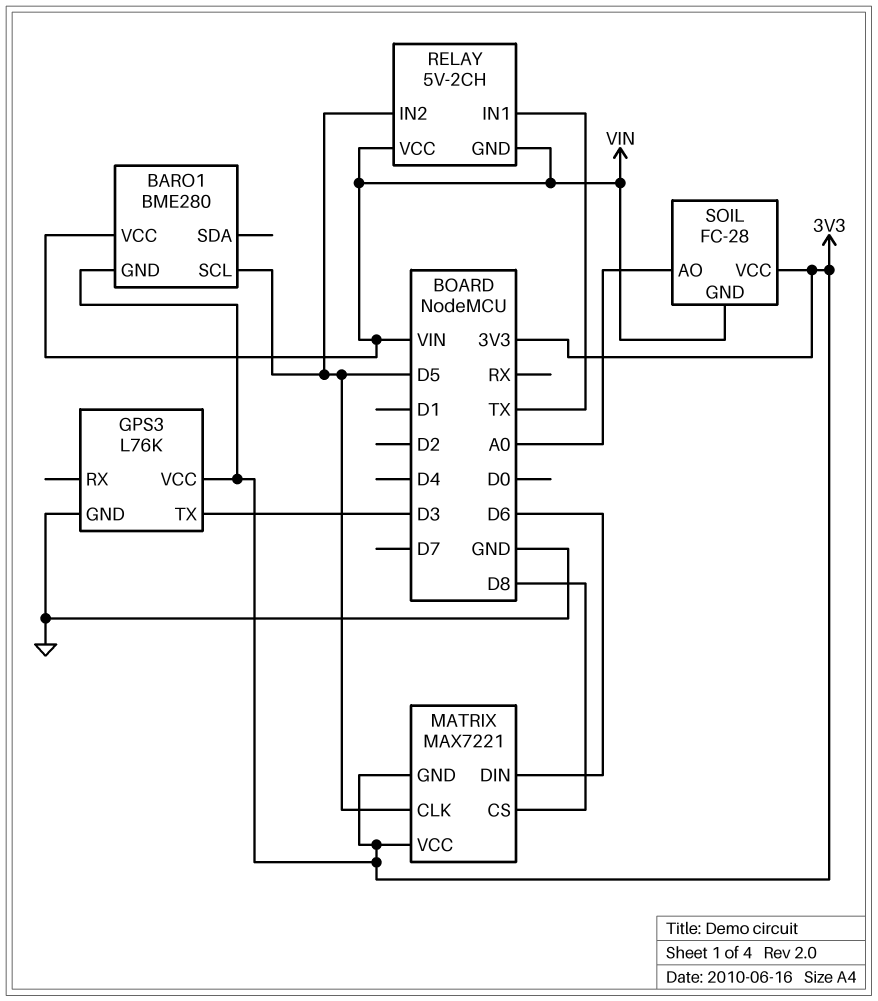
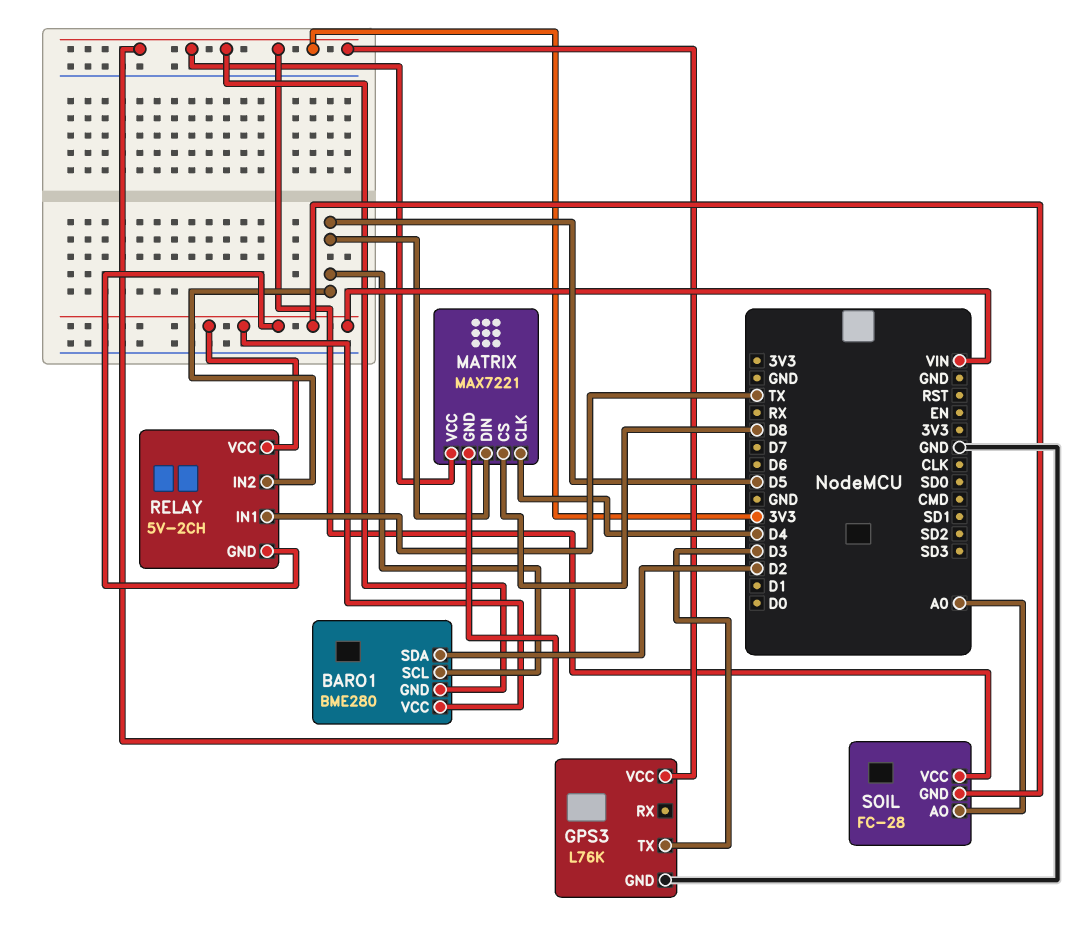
BARO1 pin SDA: none -> D2
MATRIX pin CLK: D5 -> D4
MATRIX pin DIN: D6 -> D5

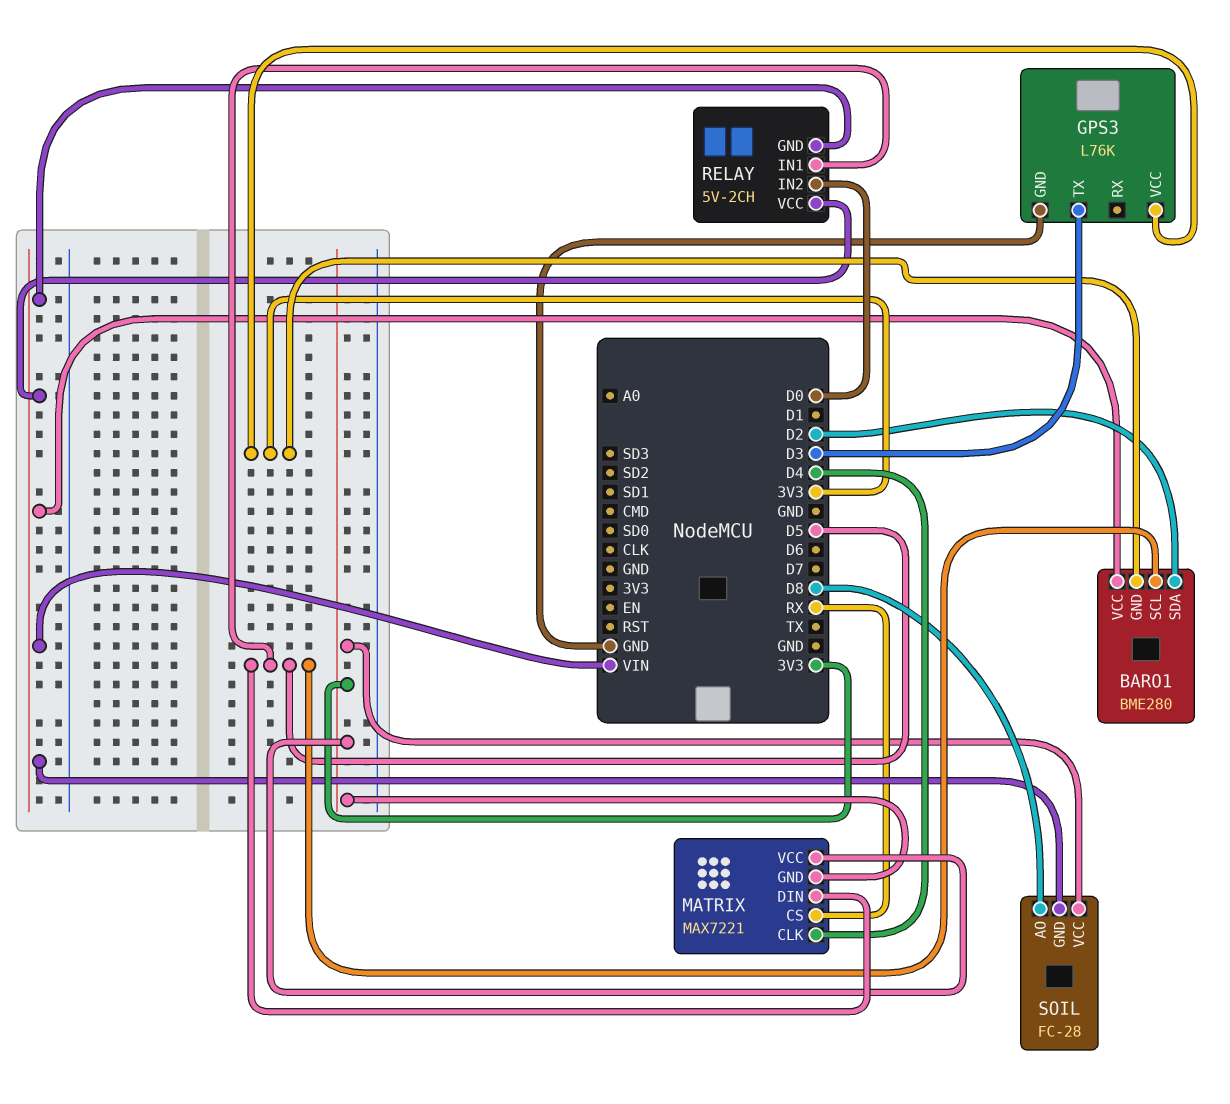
MATRIX pin CS: D8 -> RX
RELAY pin IN1: TX -> D5
RELAY pin IN2: D5 -> D0
SOIL pin AO: A0 -> D8

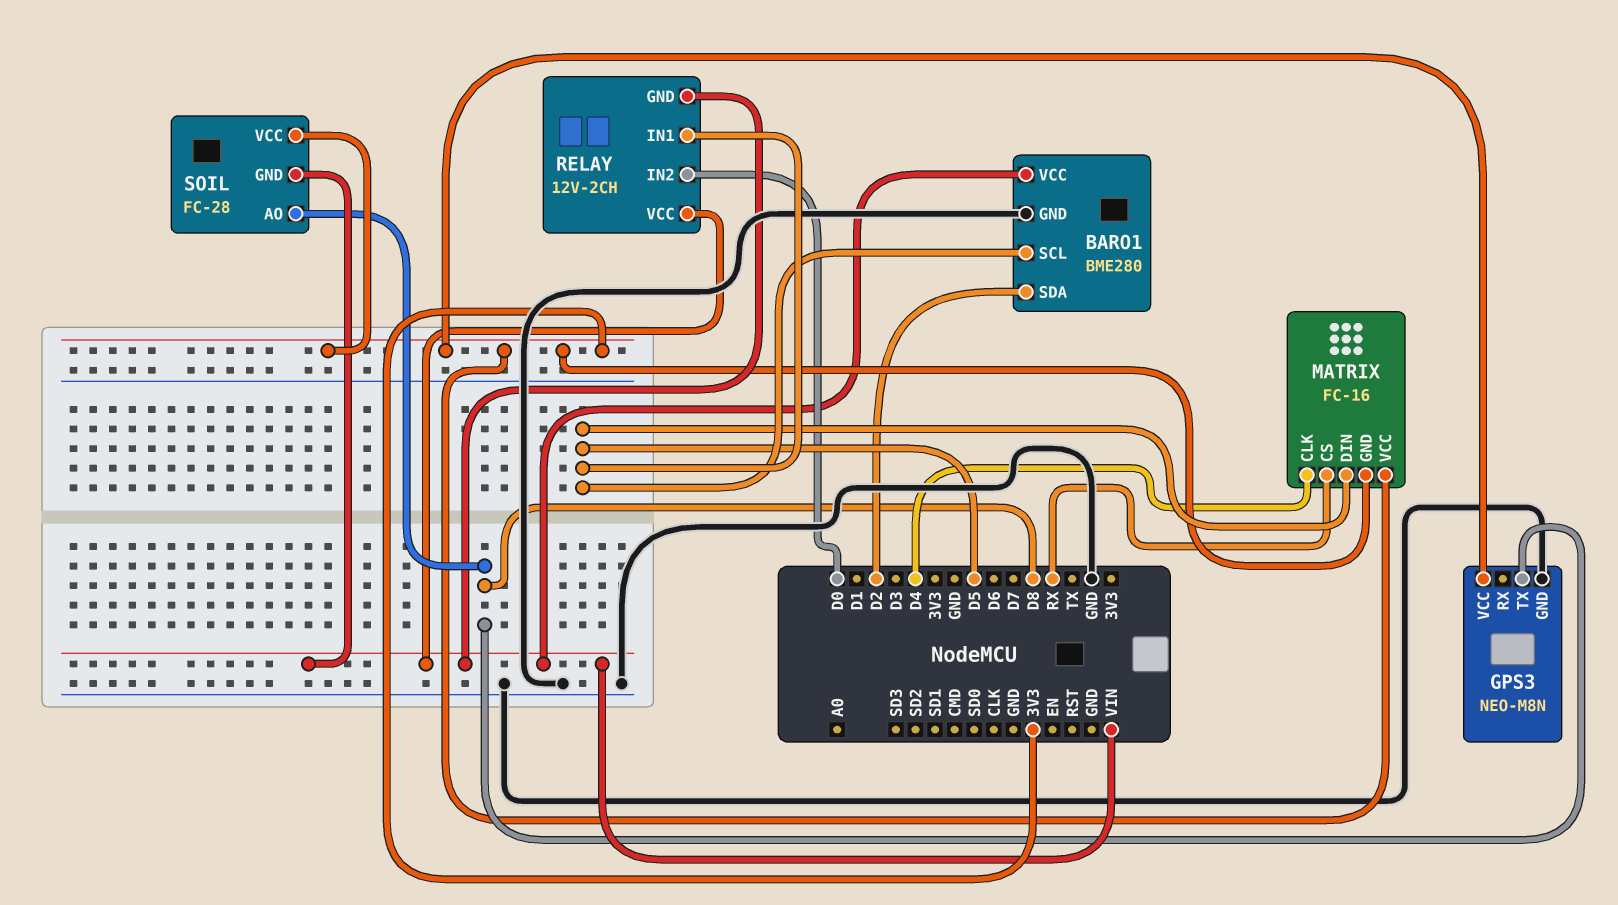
BARO1 pin GND: 3V3 -> GND
GPS3: L76K -> NEO-M8N
GPS3 pin TX: D3 -> D8
MATRIX: MAX7221 -> FC-16
RELAY: 5V-2CH -> 12V-2CH

